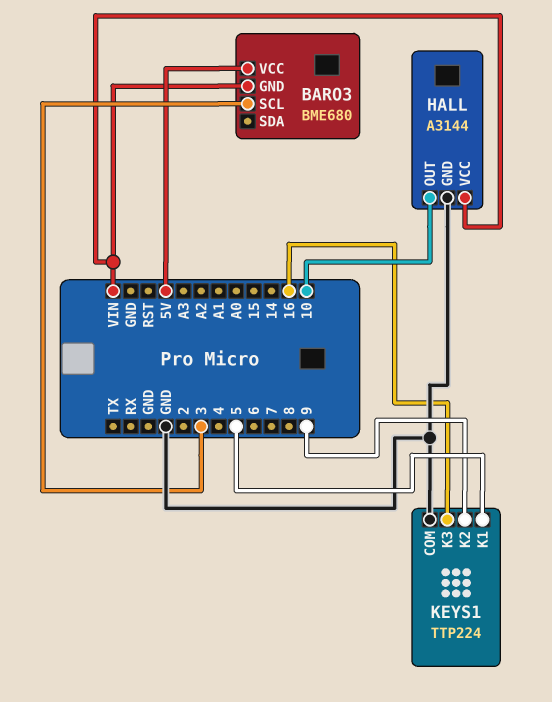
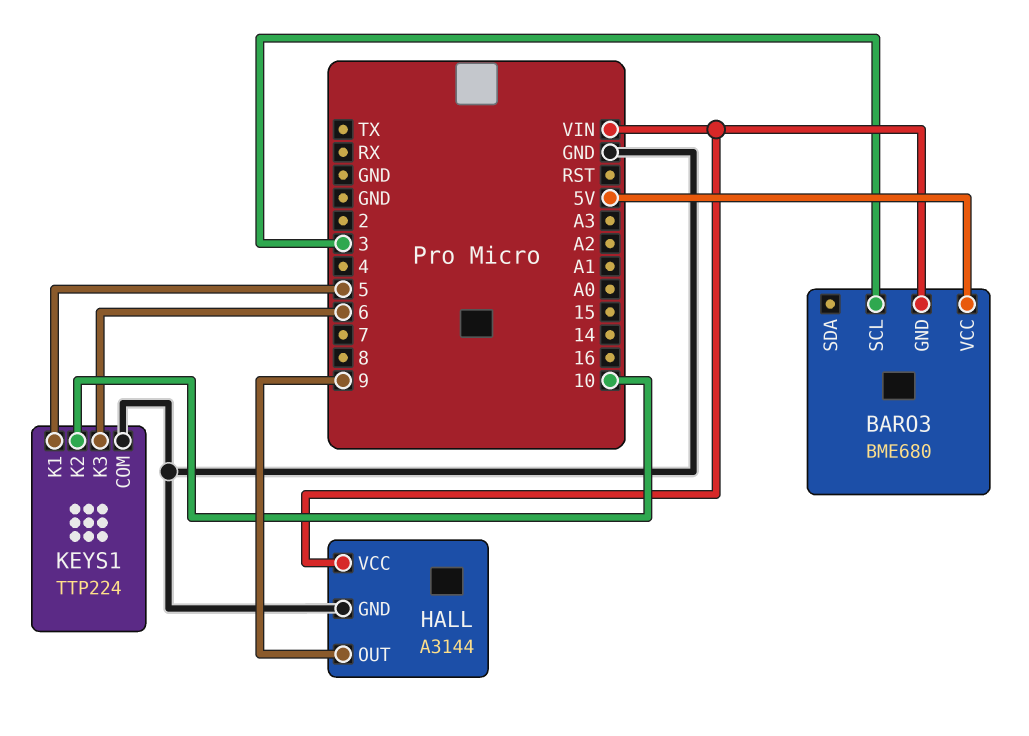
HALL pin OUT: 10 -> 9
KEYS1 pin K2: 9 -> 10
KEYS1 pin K3: 16 -> 6

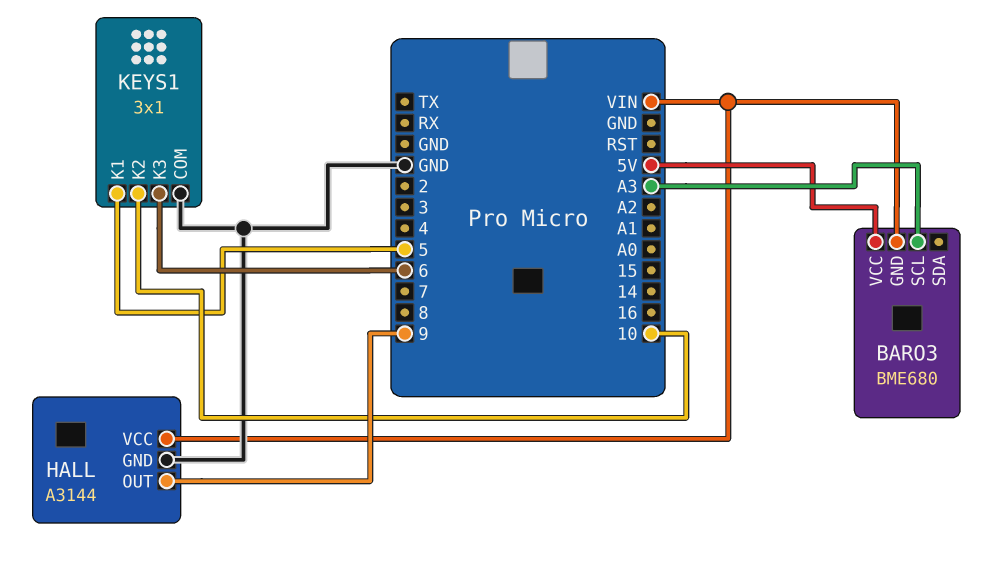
BARO3 pin SCL: 3 -> A3
KEYS1: TTP224 -> 3x1

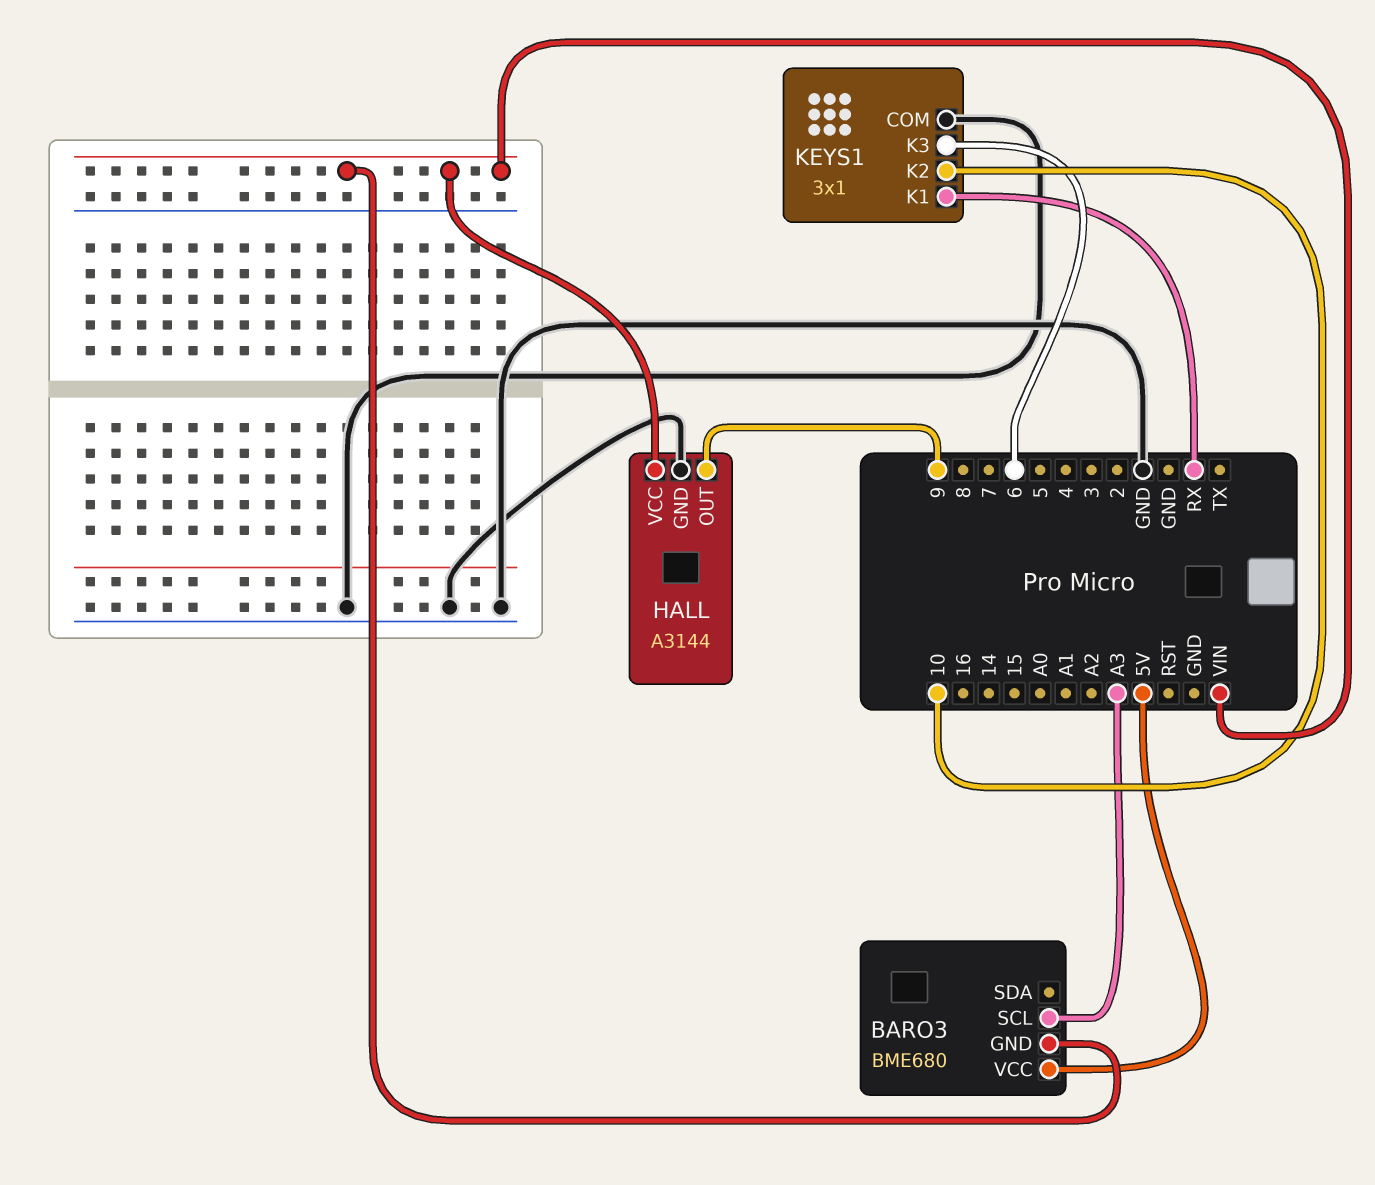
KEYS1 pin K1: 5 -> RX

